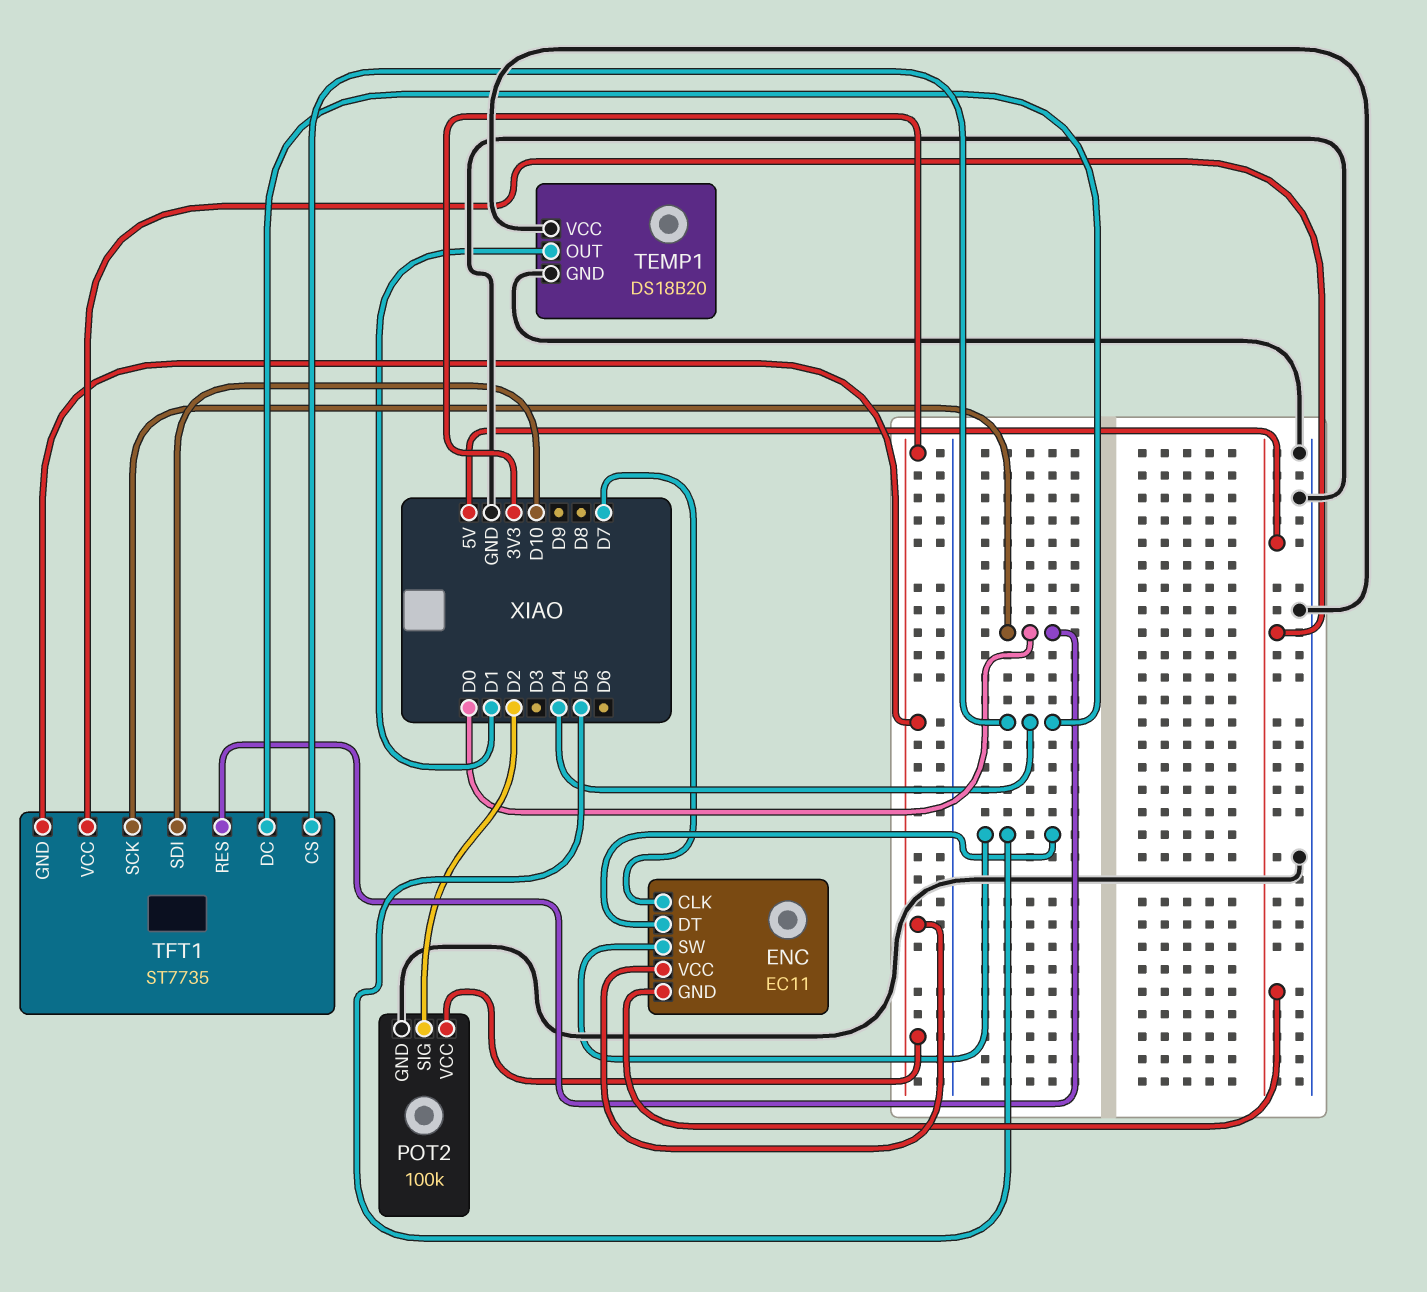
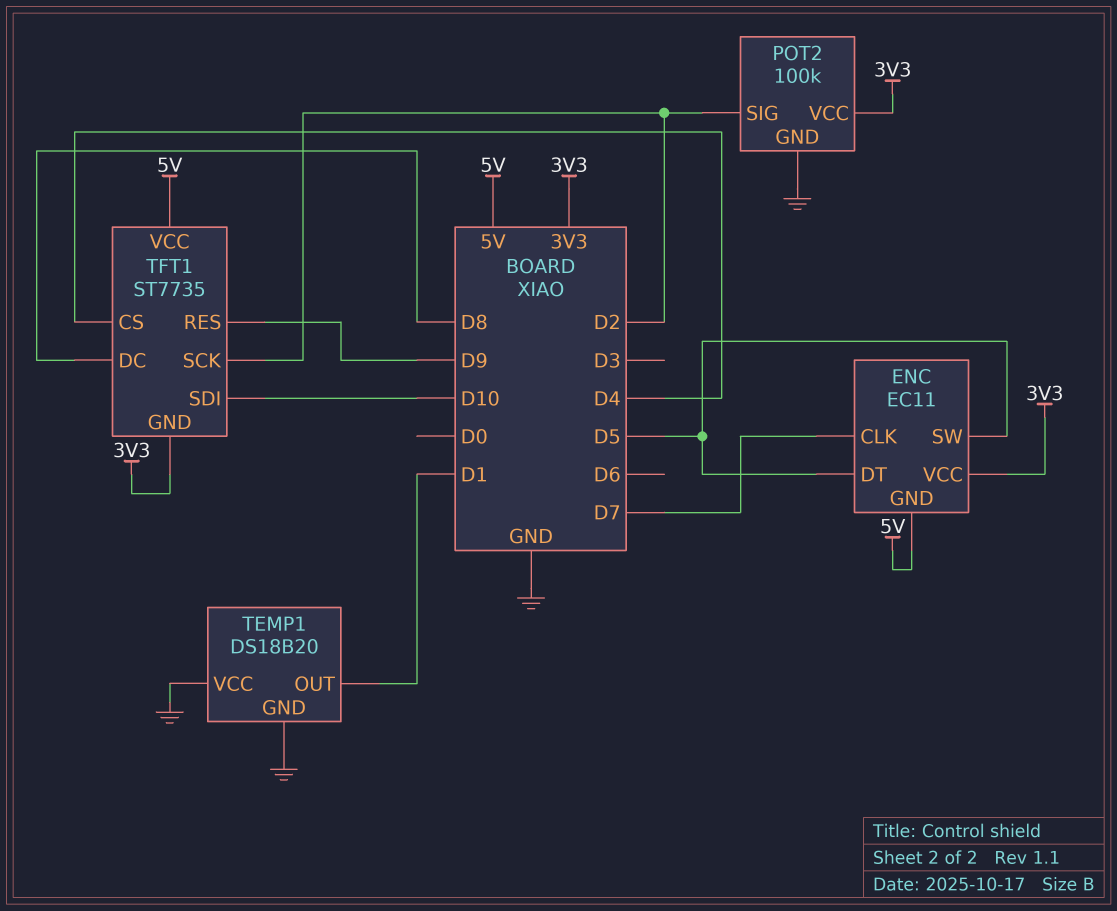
TFT1 pin DC: D4 -> D8
TFT1 pin RES: D0 -> D9
TFT1 pin SCK: D0 -> D2

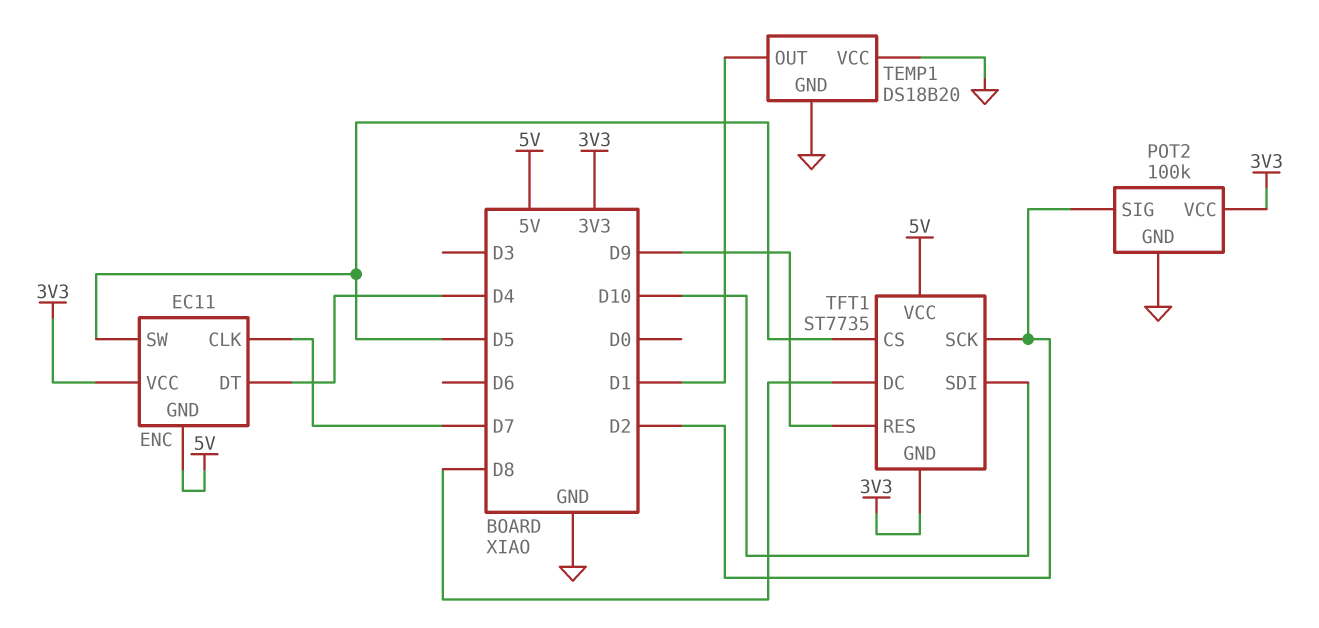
ENC pin DT: D5 -> D4
TFT1 pin CS: D4 -> D5

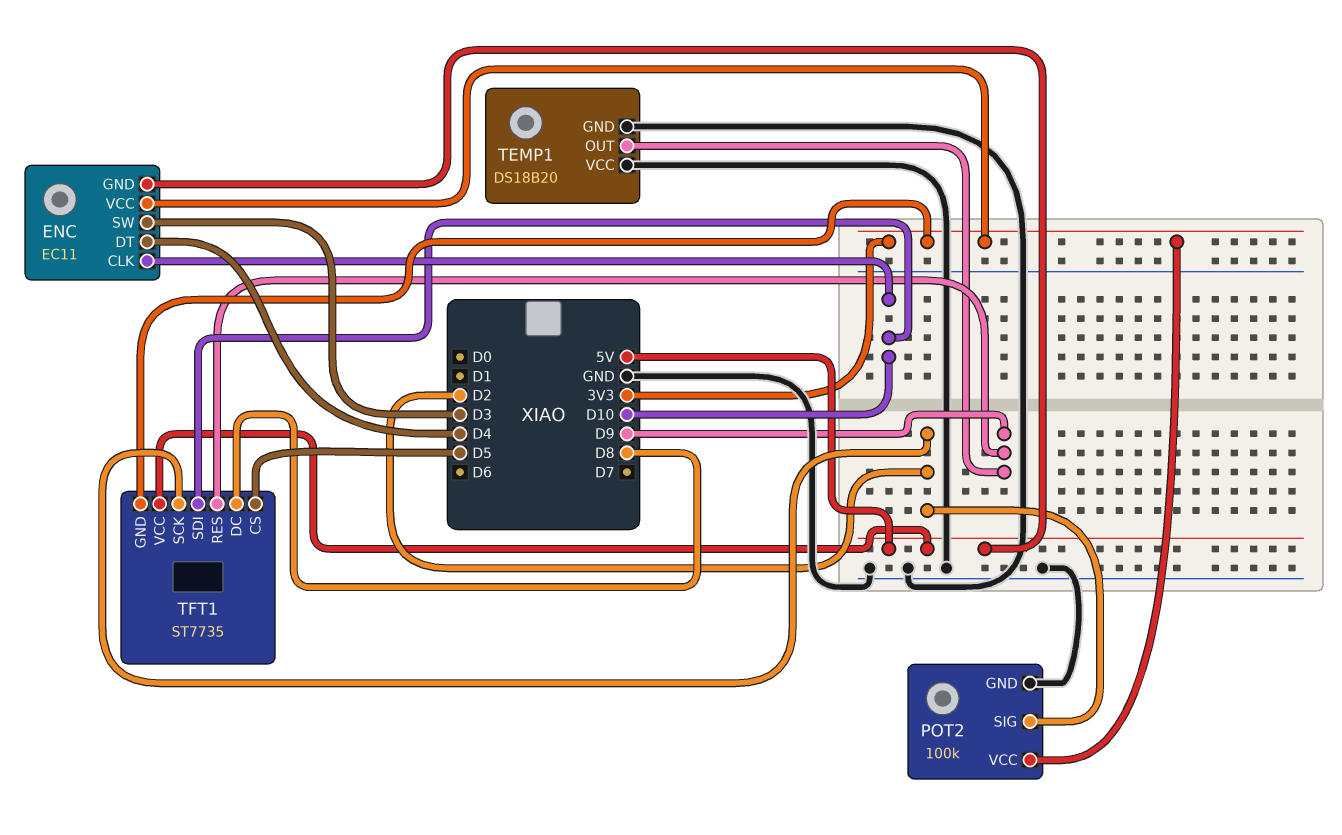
ENC pin CLK: D7 -> D10
ENC pin SW: D5 -> D3
TEMP1 pin OUT: D1 -> D9

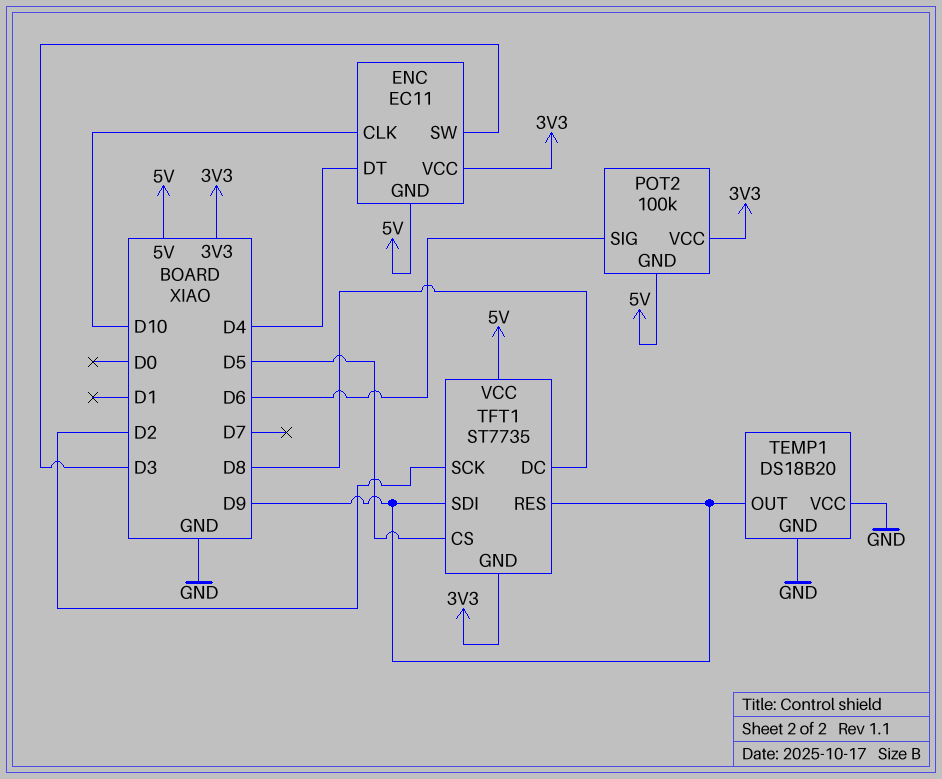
POT2 pin GND: GND -> 5V
POT2 pin SIG: D2 -> D6
TFT1 pin SDI: D10 -> D9

